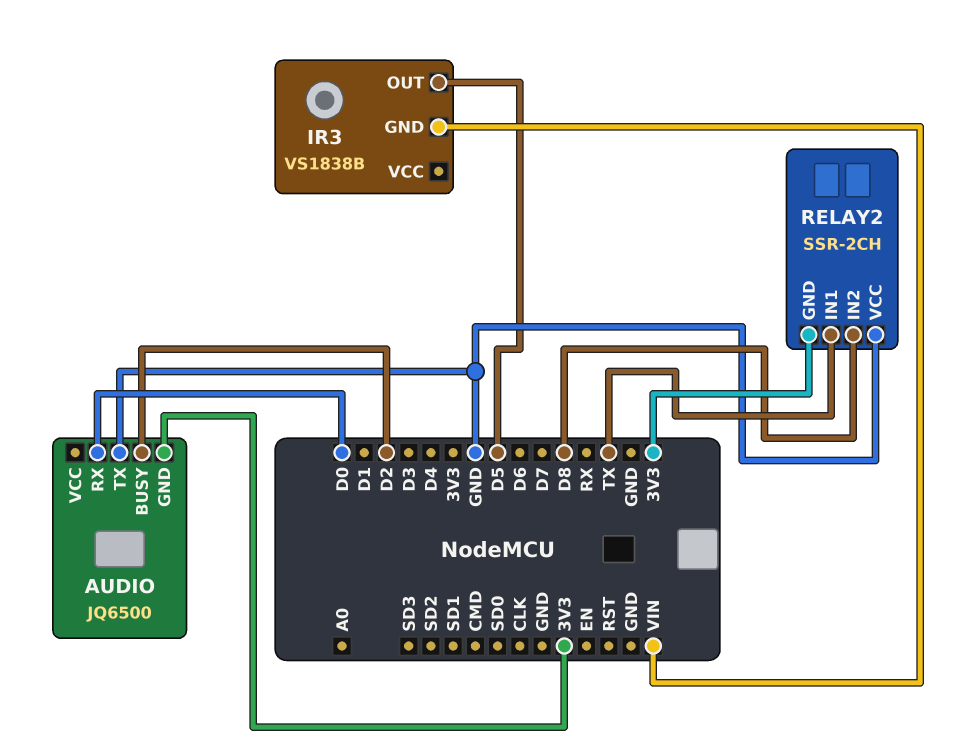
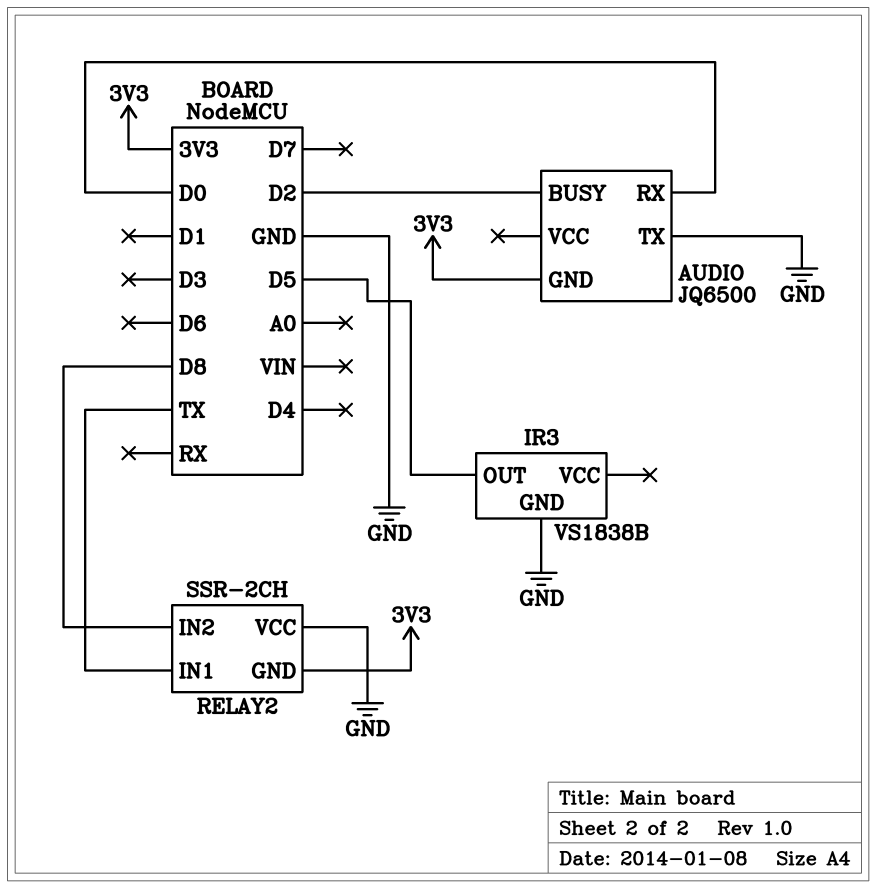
IR3 pin GND: VIN -> GND

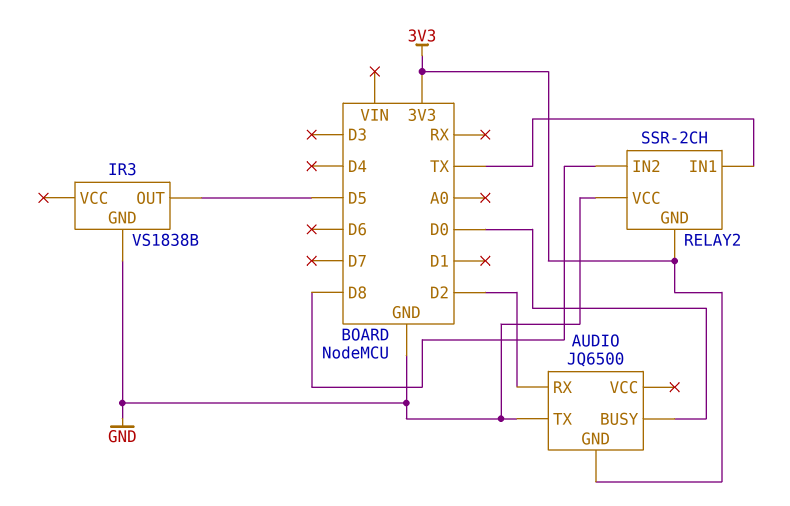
AUDIO pin BUSY: D2 -> D0
AUDIO pin RX: D0 -> D2

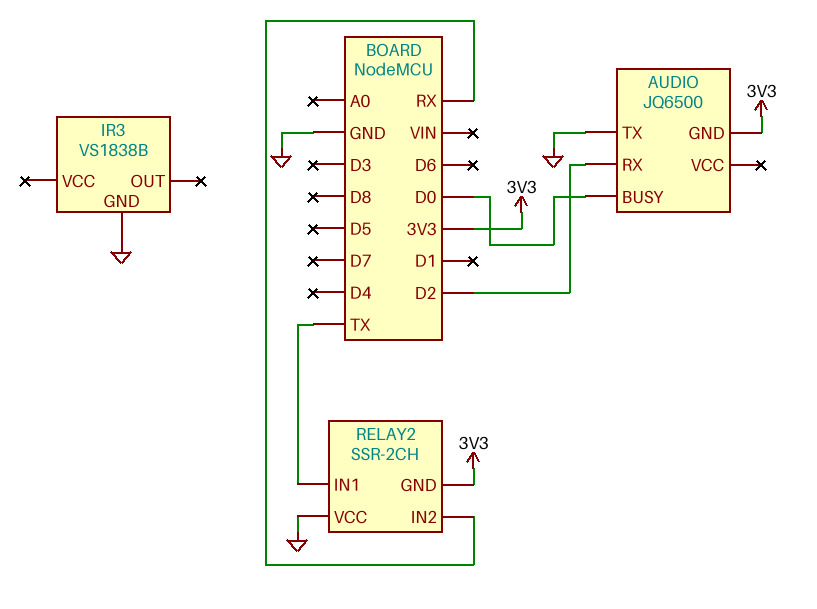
IR3 pin OUT: D5 -> none
RELAY2 pin IN2: D8 -> RX

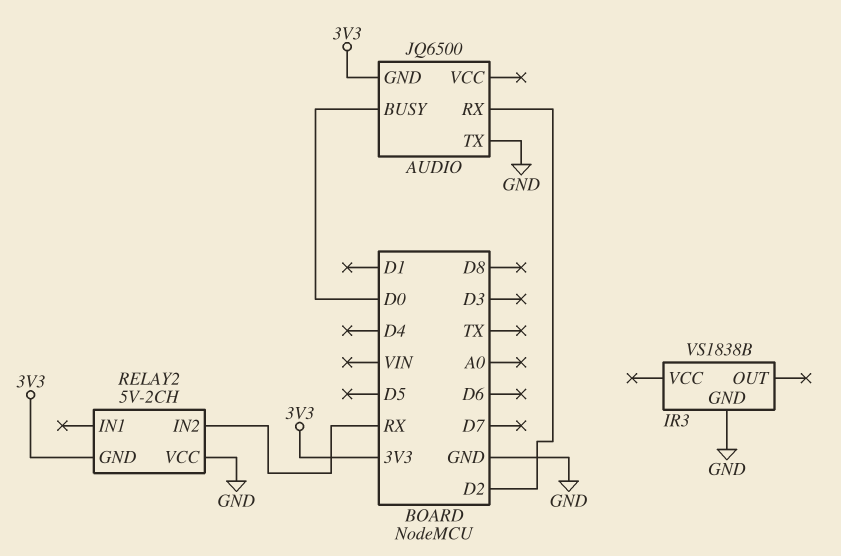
RELAY2: SSR-2CH -> 5V-2CH
RELAY2 pin IN1: TX -> none

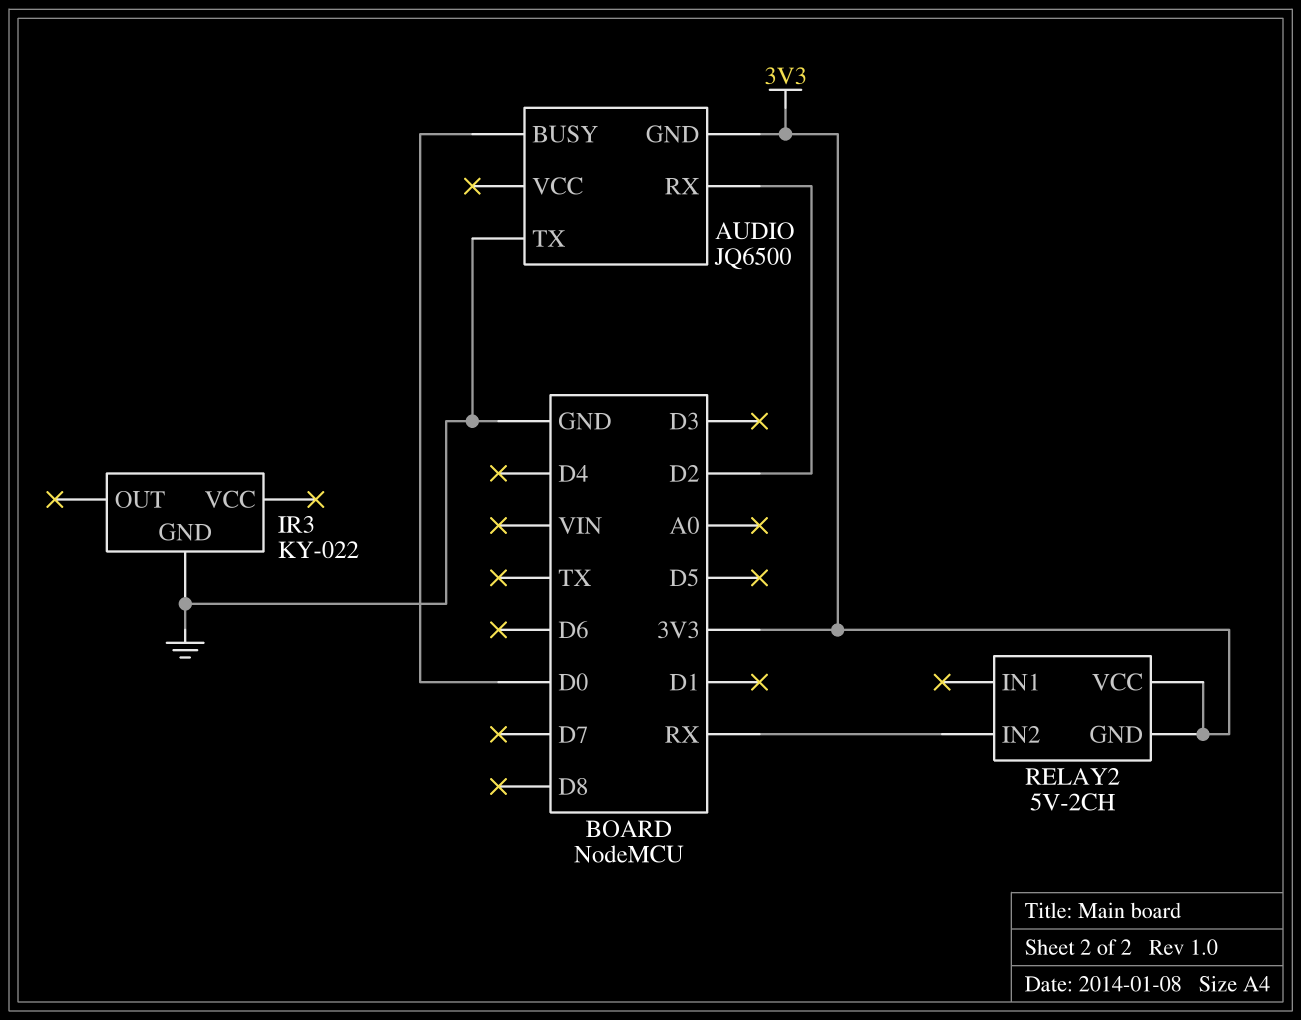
IR3: VS1838B -> KY-022
RELAY2 pin VCC: GND -> 3V3

